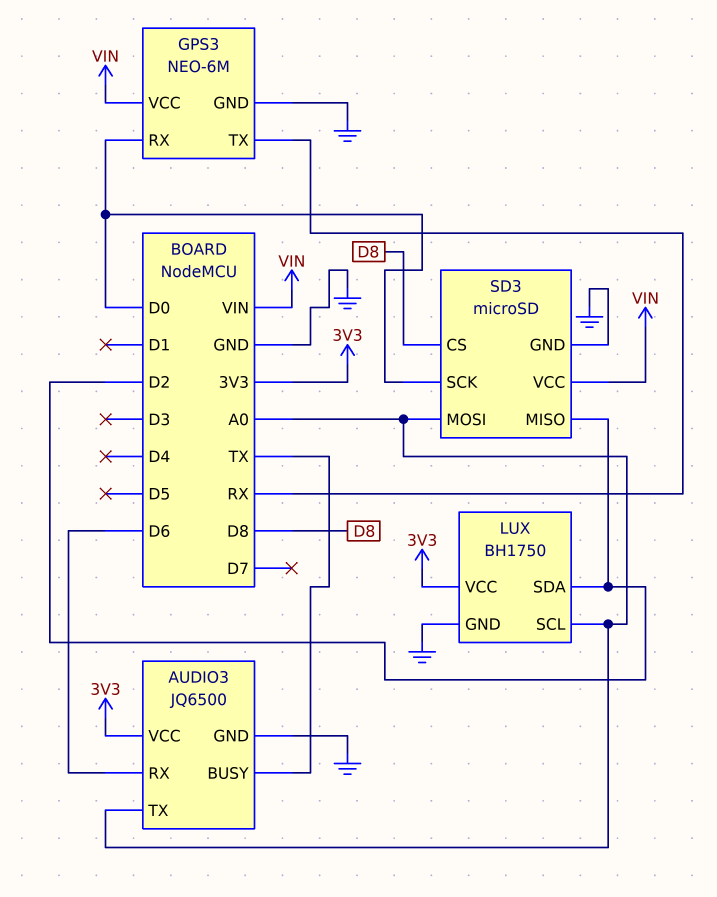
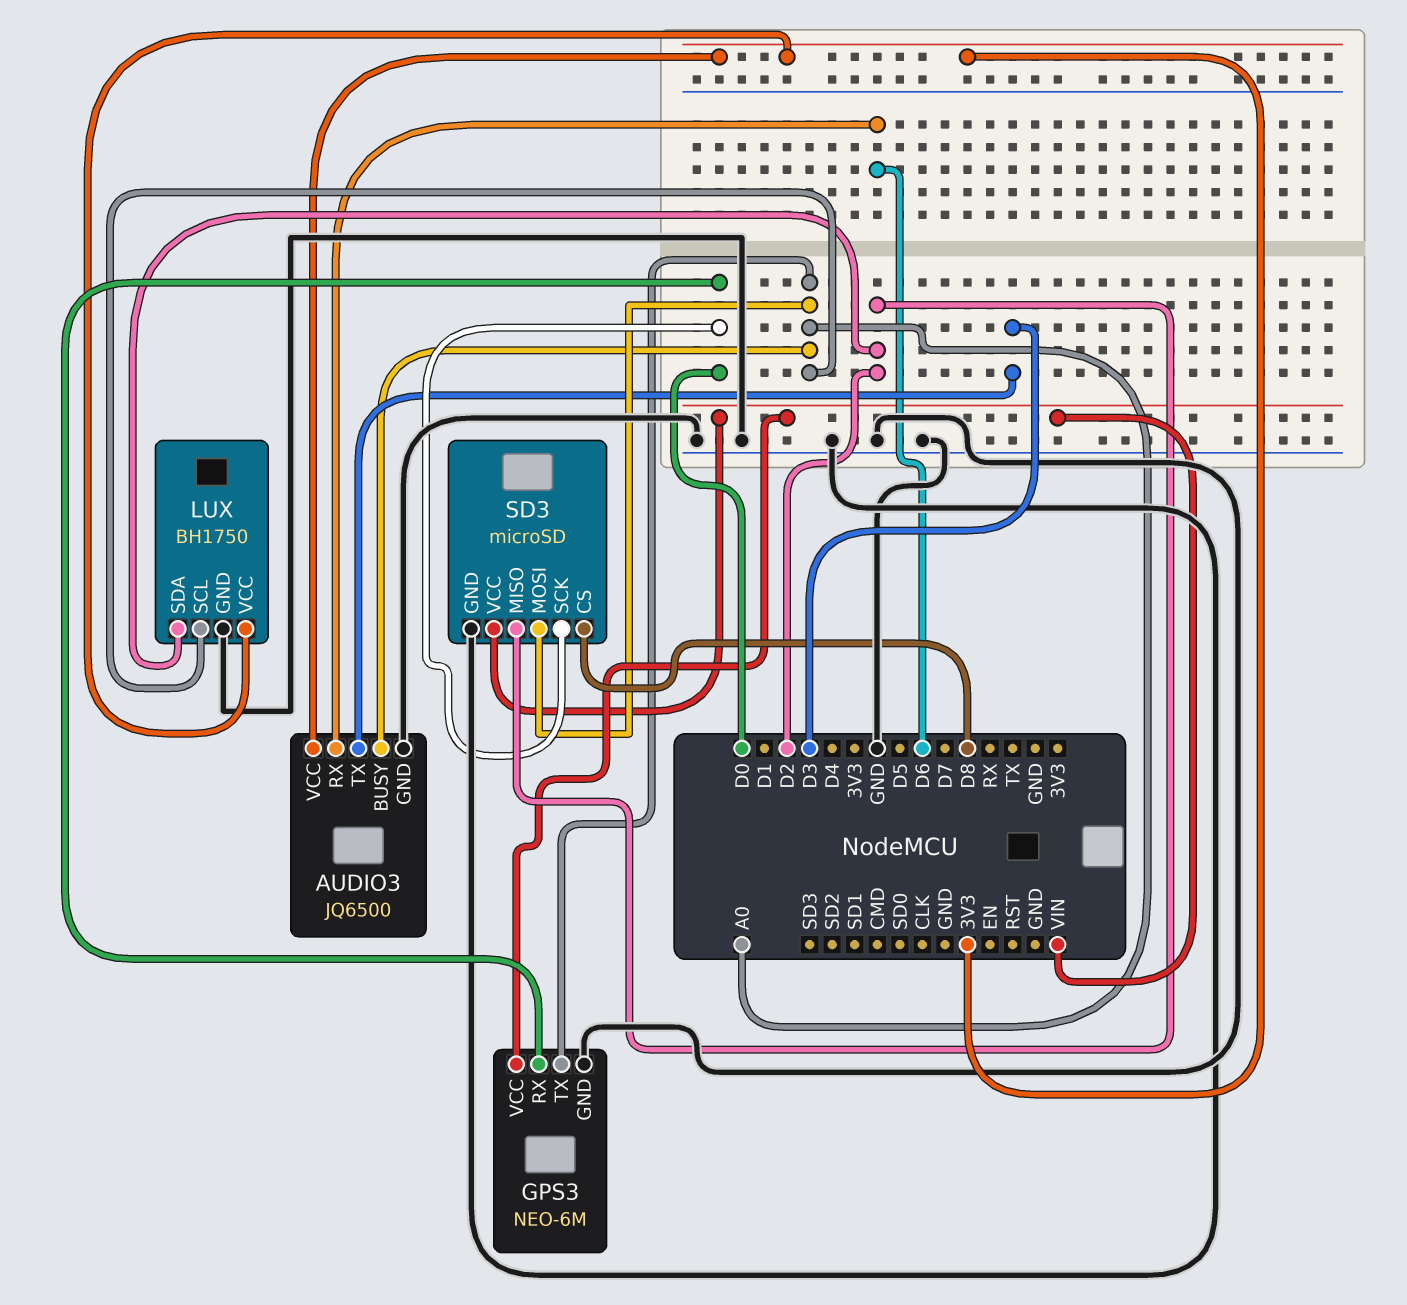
AUDIO3 pin BUSY: TX -> A0
AUDIO3 pin TX: A0 -> D3
GPS3 pin TX: RX -> A0

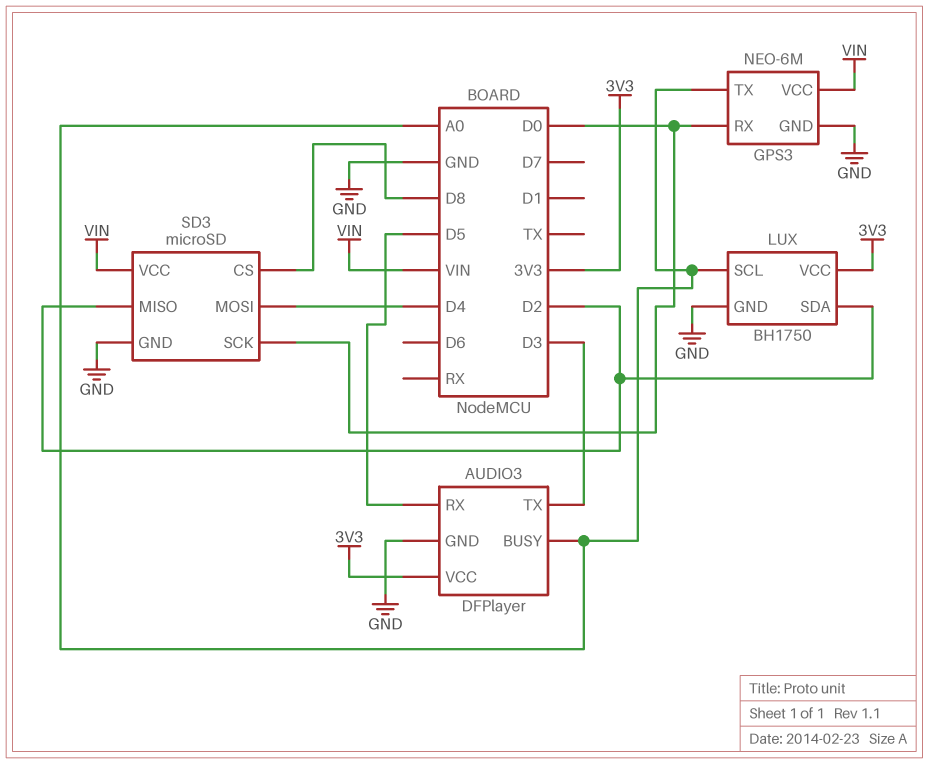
AUDIO3: JQ6500 -> DFPlayer
AUDIO3 pin RX: D6 -> D5
SD3 pin MOSI: A0 -> D4

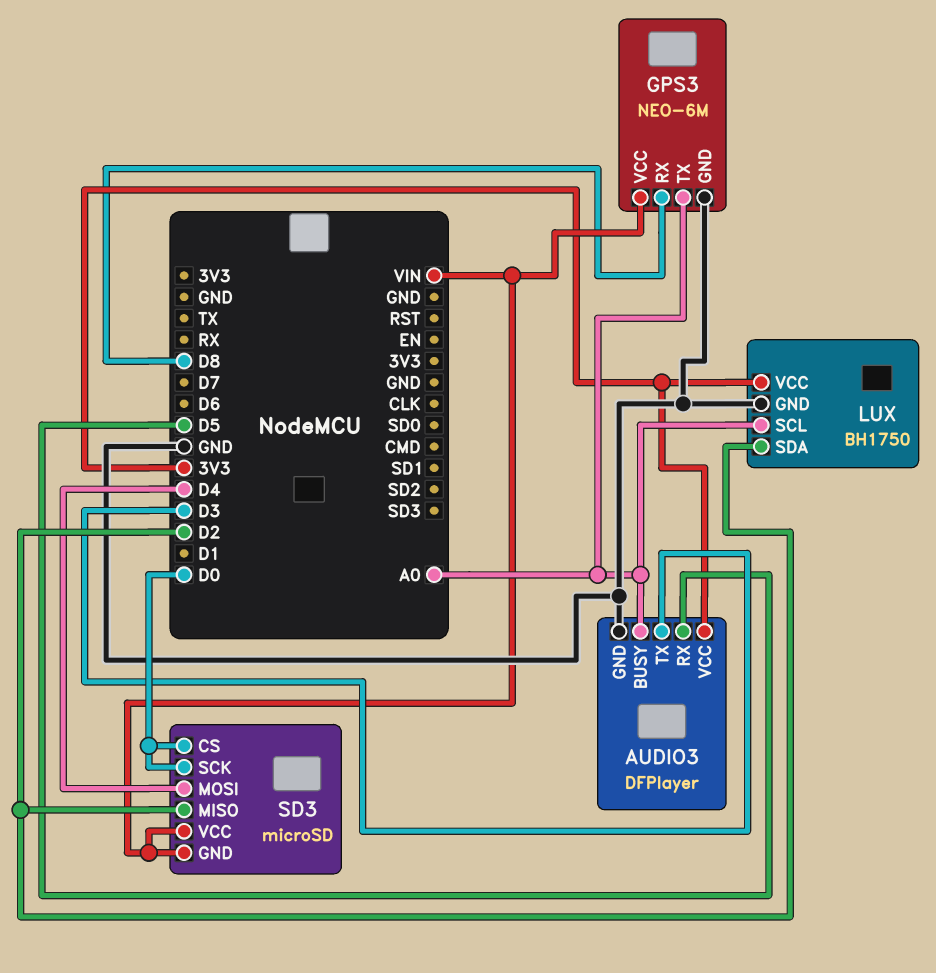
GPS3 pin RX: D0 -> D8
SD3 pin CS: D8 -> D0
SD3 pin GND: GND -> VIN

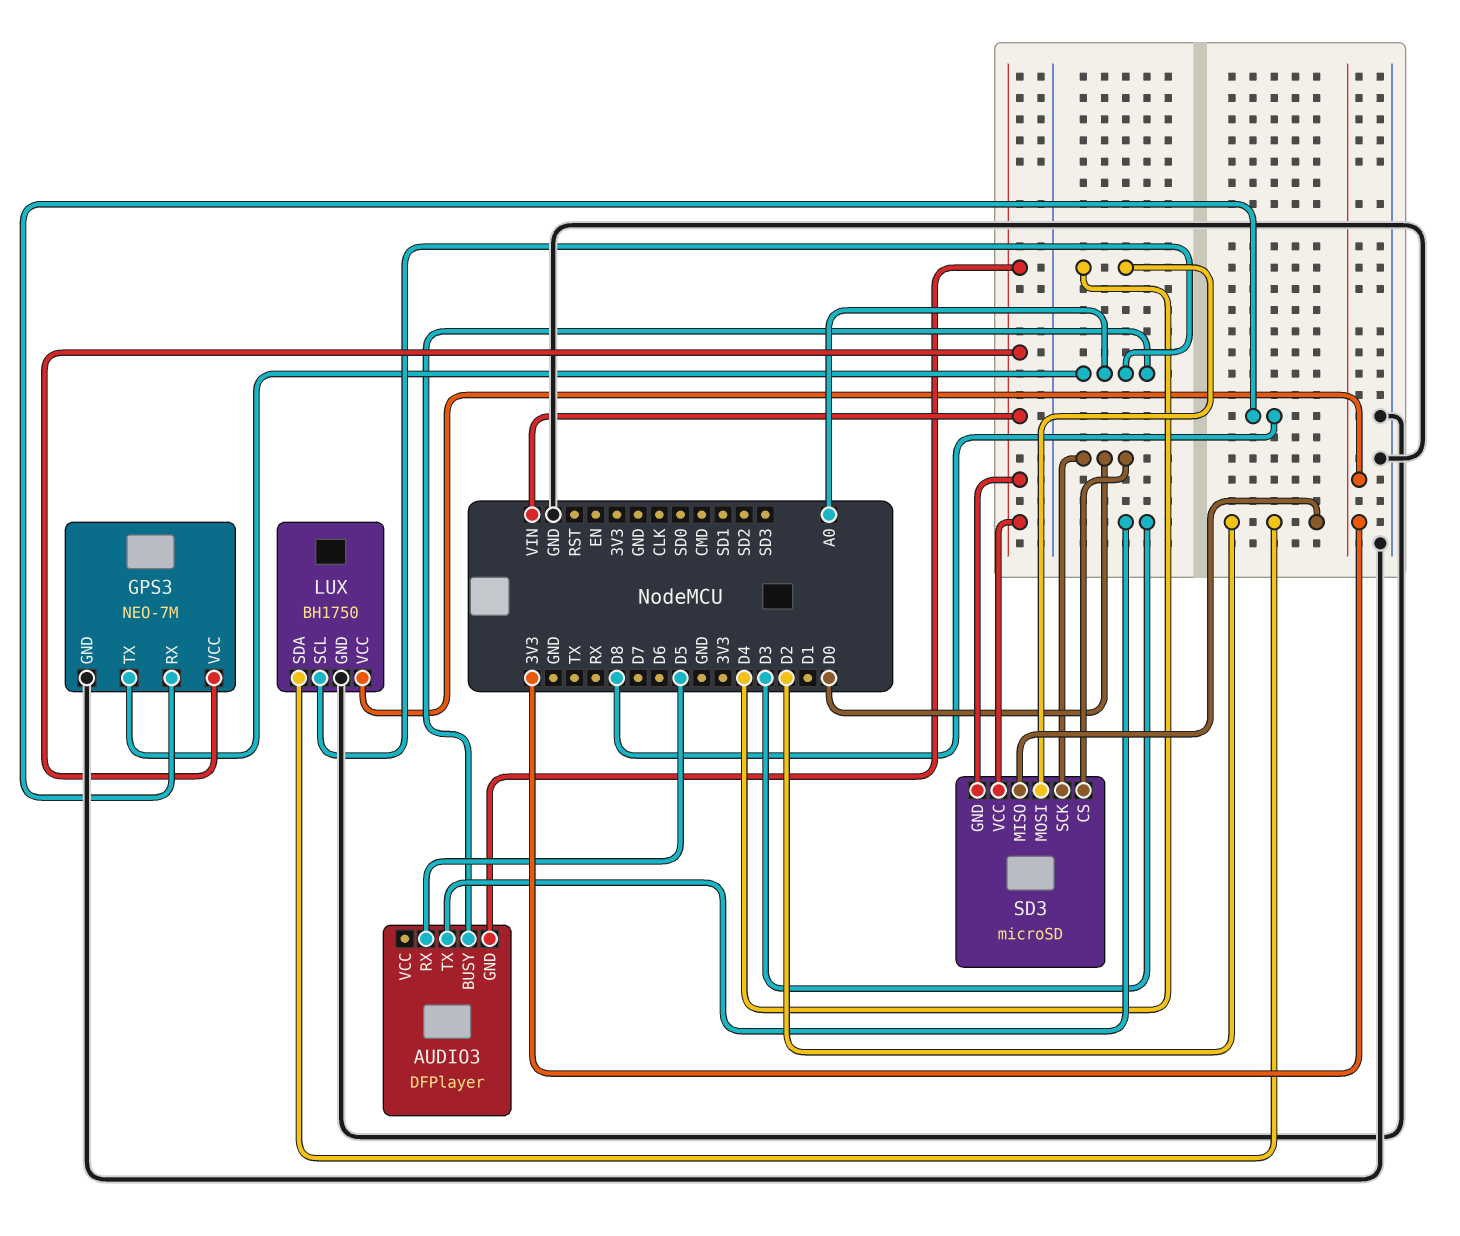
AUDIO3 pin GND: GND -> VIN
AUDIO3 pin VCC: 3V3 -> none
GPS3: NEO-6M -> NEO-7M

